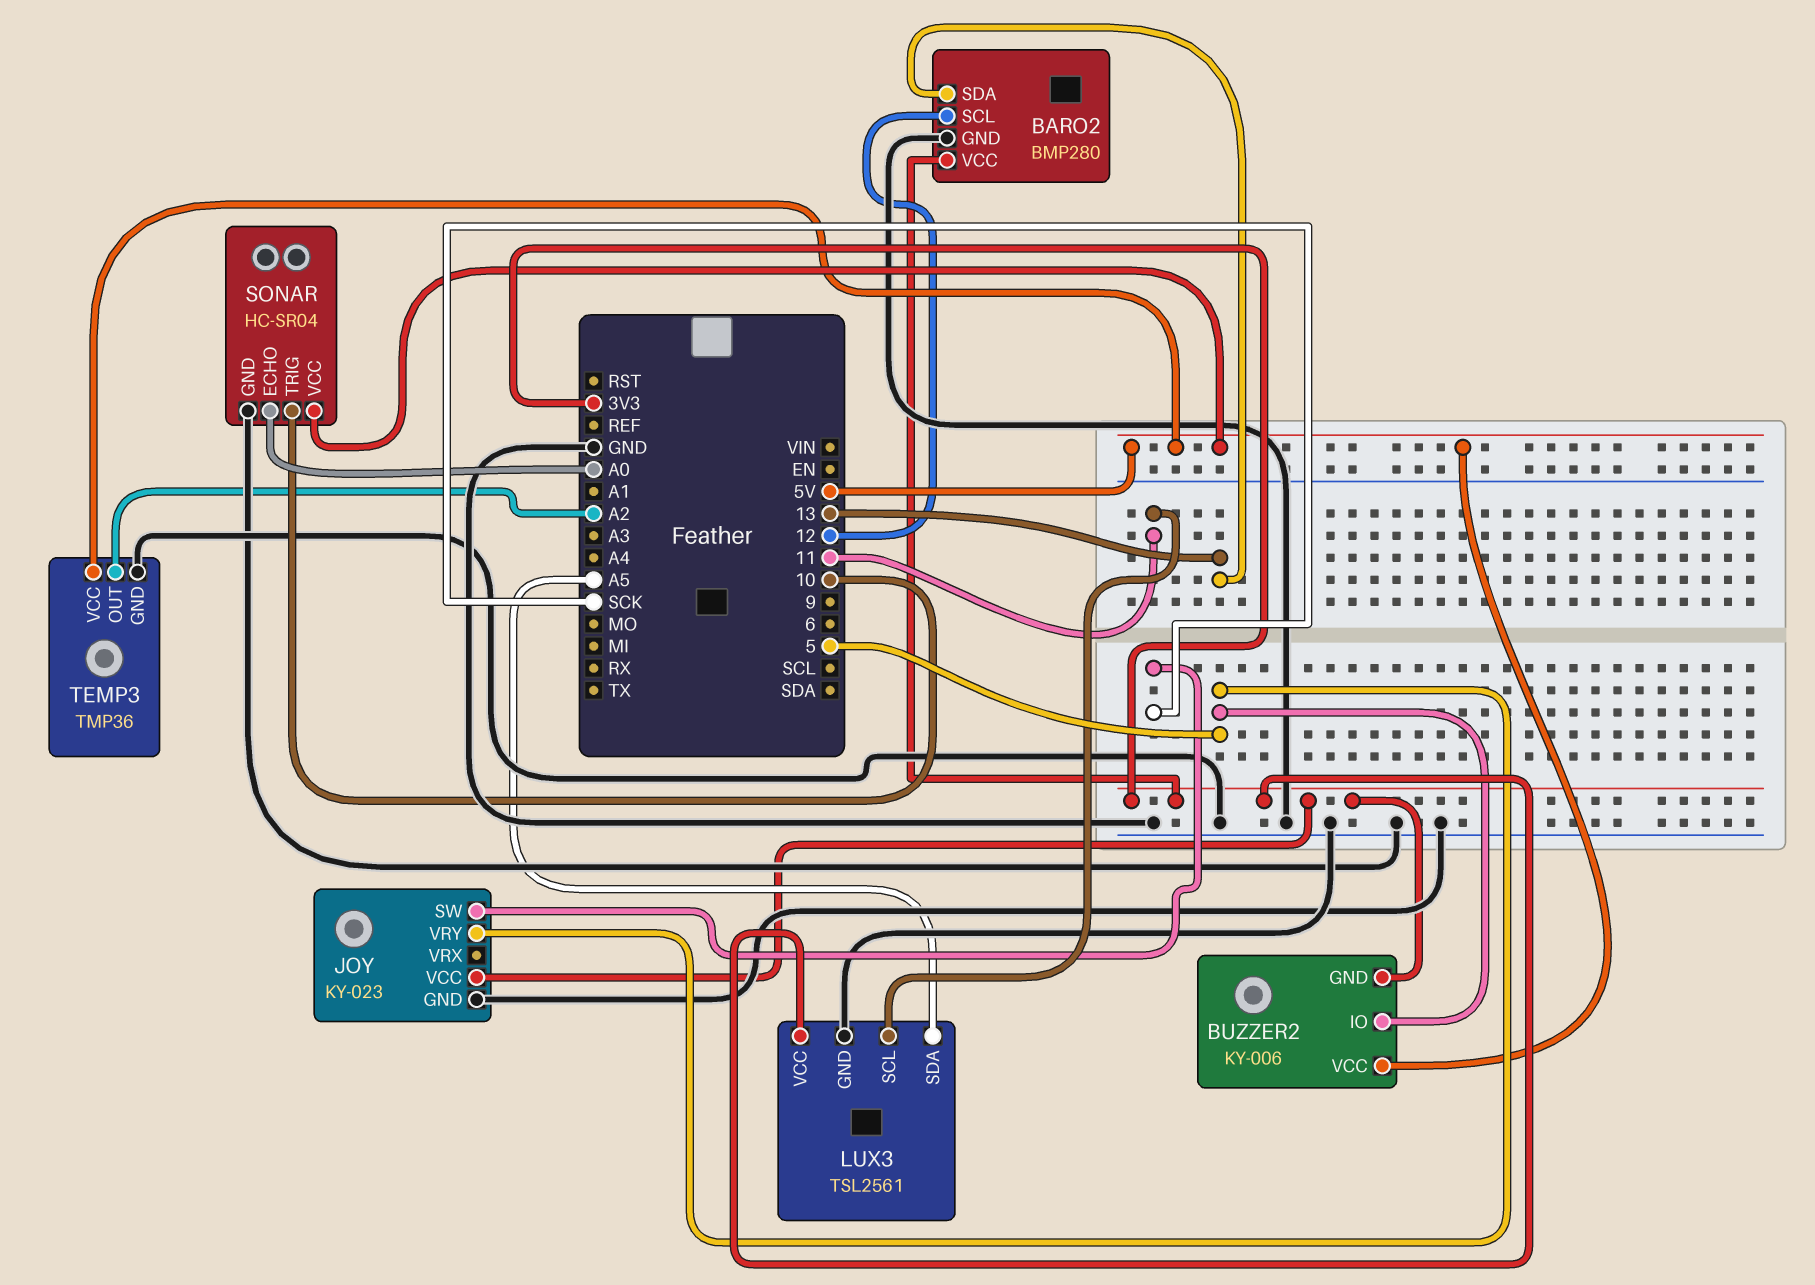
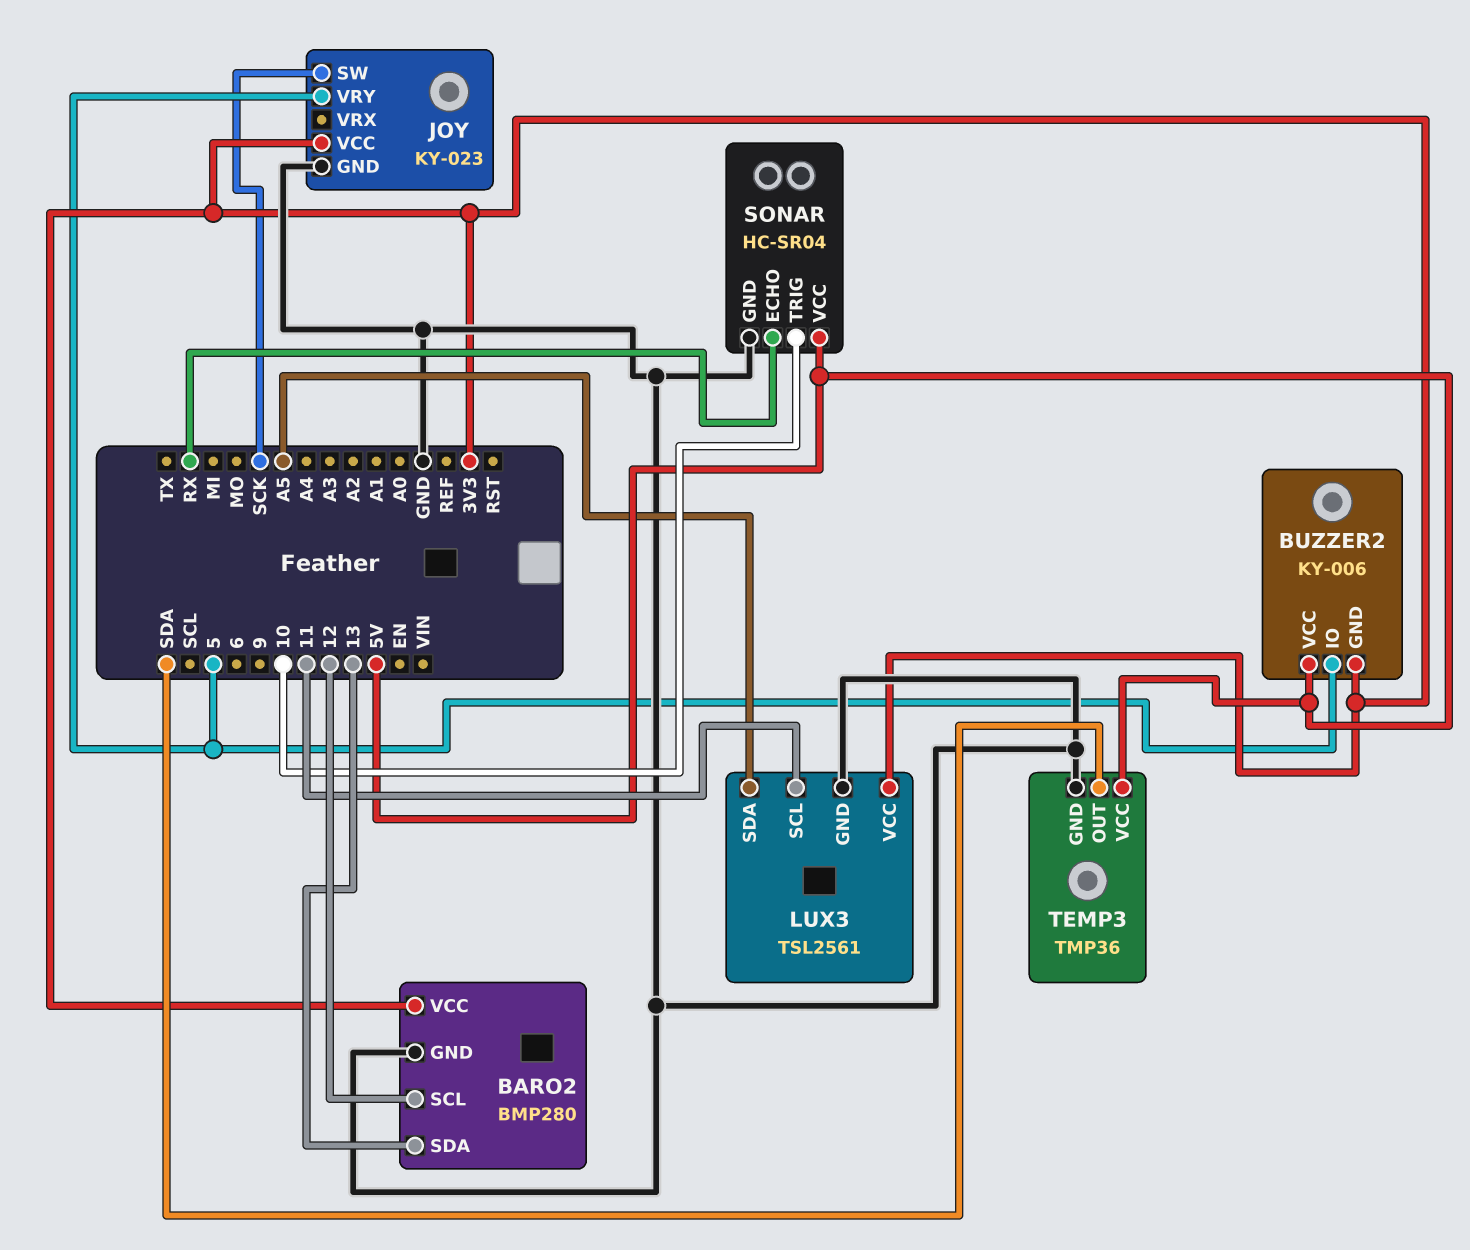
SONAR pin ECHO: A0 -> RX
TEMP3 pin OUT: A2 -> SDA

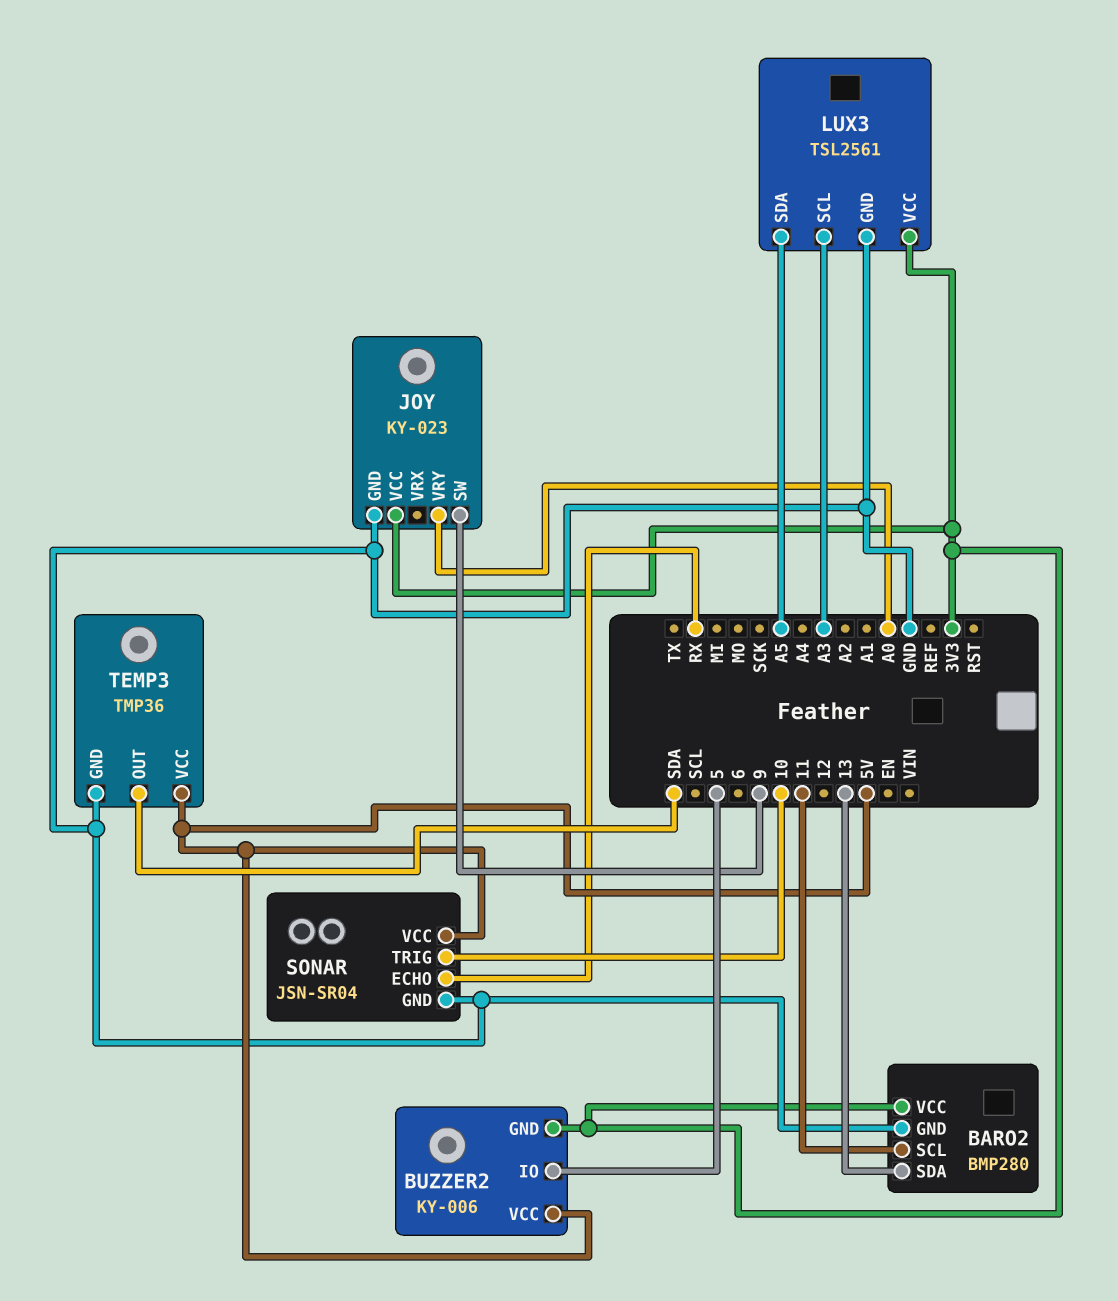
BARO2 pin SCL: 12 -> 11
JOY pin SW: SCK -> 9
JOY pin VRY: 5 -> A0
LUX3 pin SCL: 11 -> A3
SONAR: HC-SR04 -> JSN-SR04

